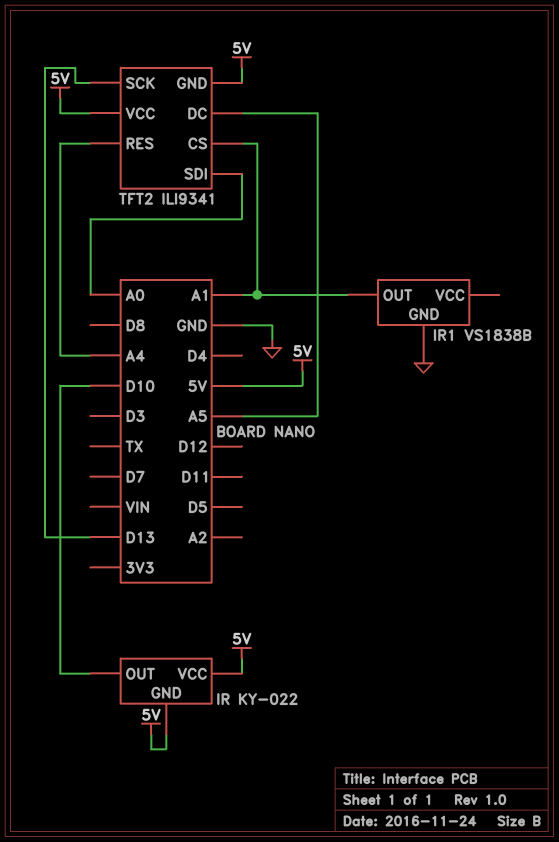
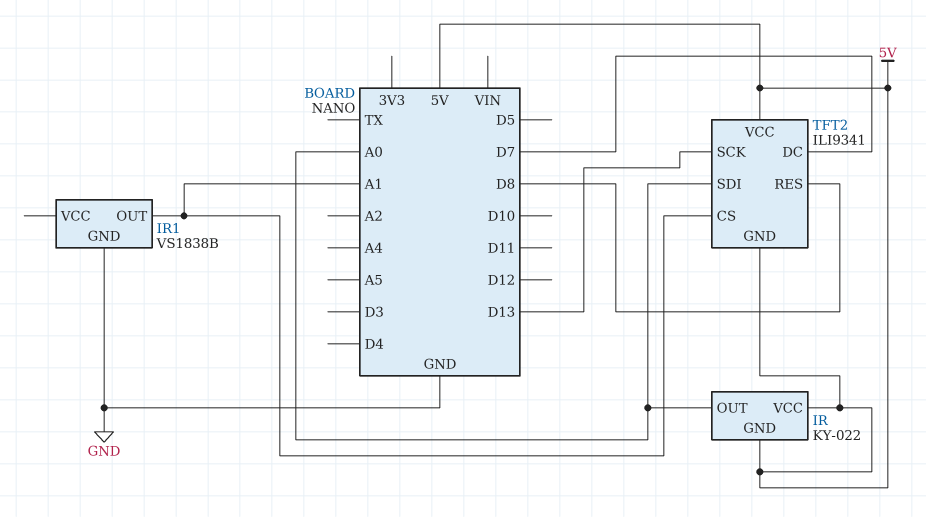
IR pin OUT: D10 -> A0
TFT2 pin DC: A5 -> D7
TFT2 pin RES: A4 -> D8

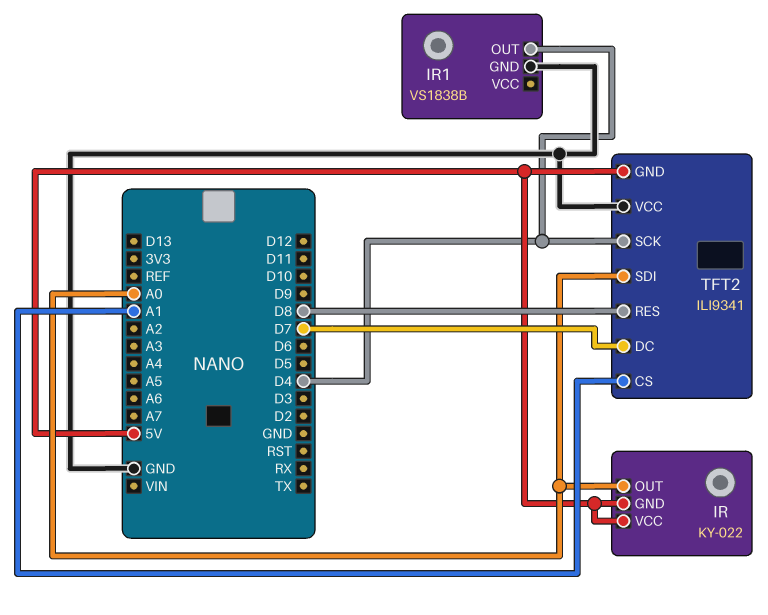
IR1 pin OUT: A1 -> D4
TFT2 pin SCK: D13 -> D4
TFT2 pin VCC: 5V -> GND

